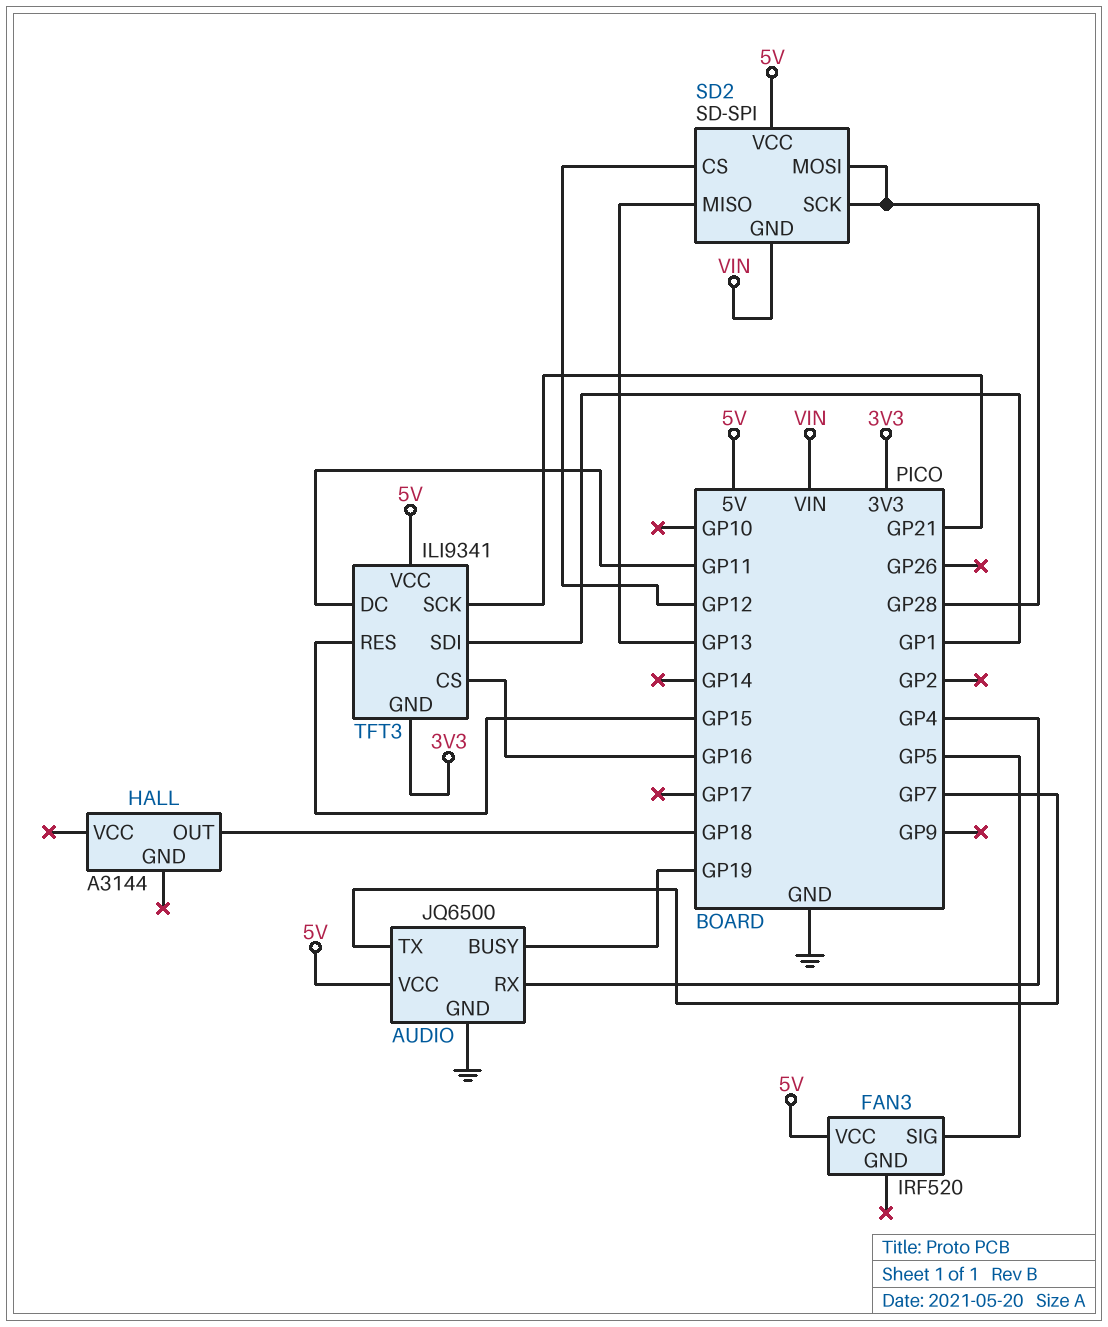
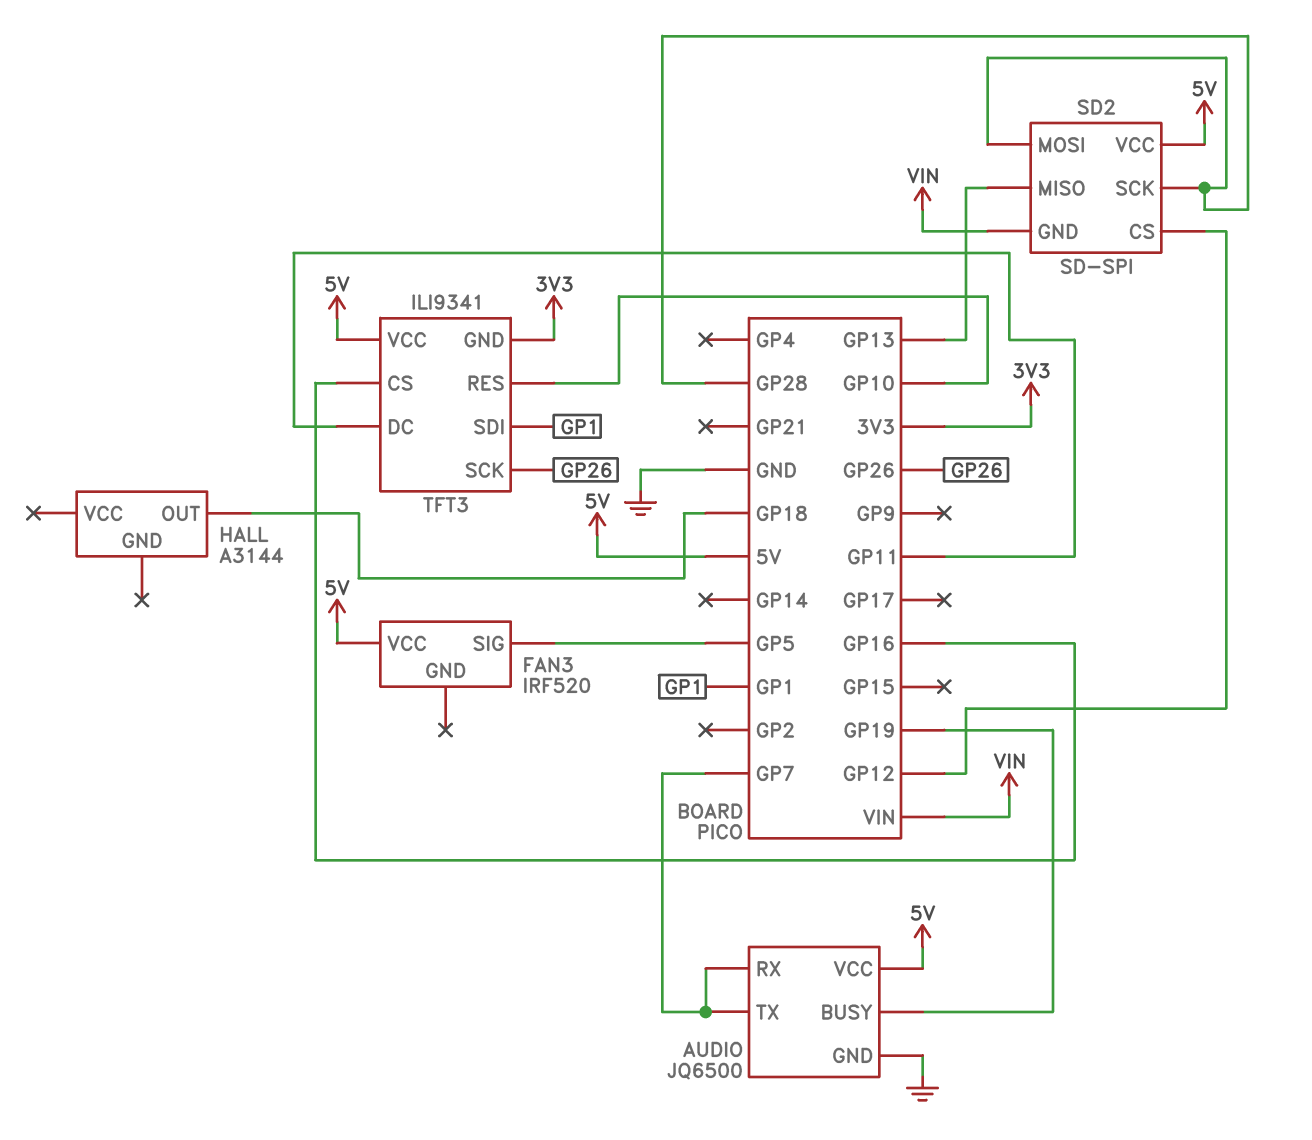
AUDIO pin RX: GP4 -> GP7
TFT3 pin RES: GP15 -> GP10
TFT3 pin SCK: GP21 -> GP26

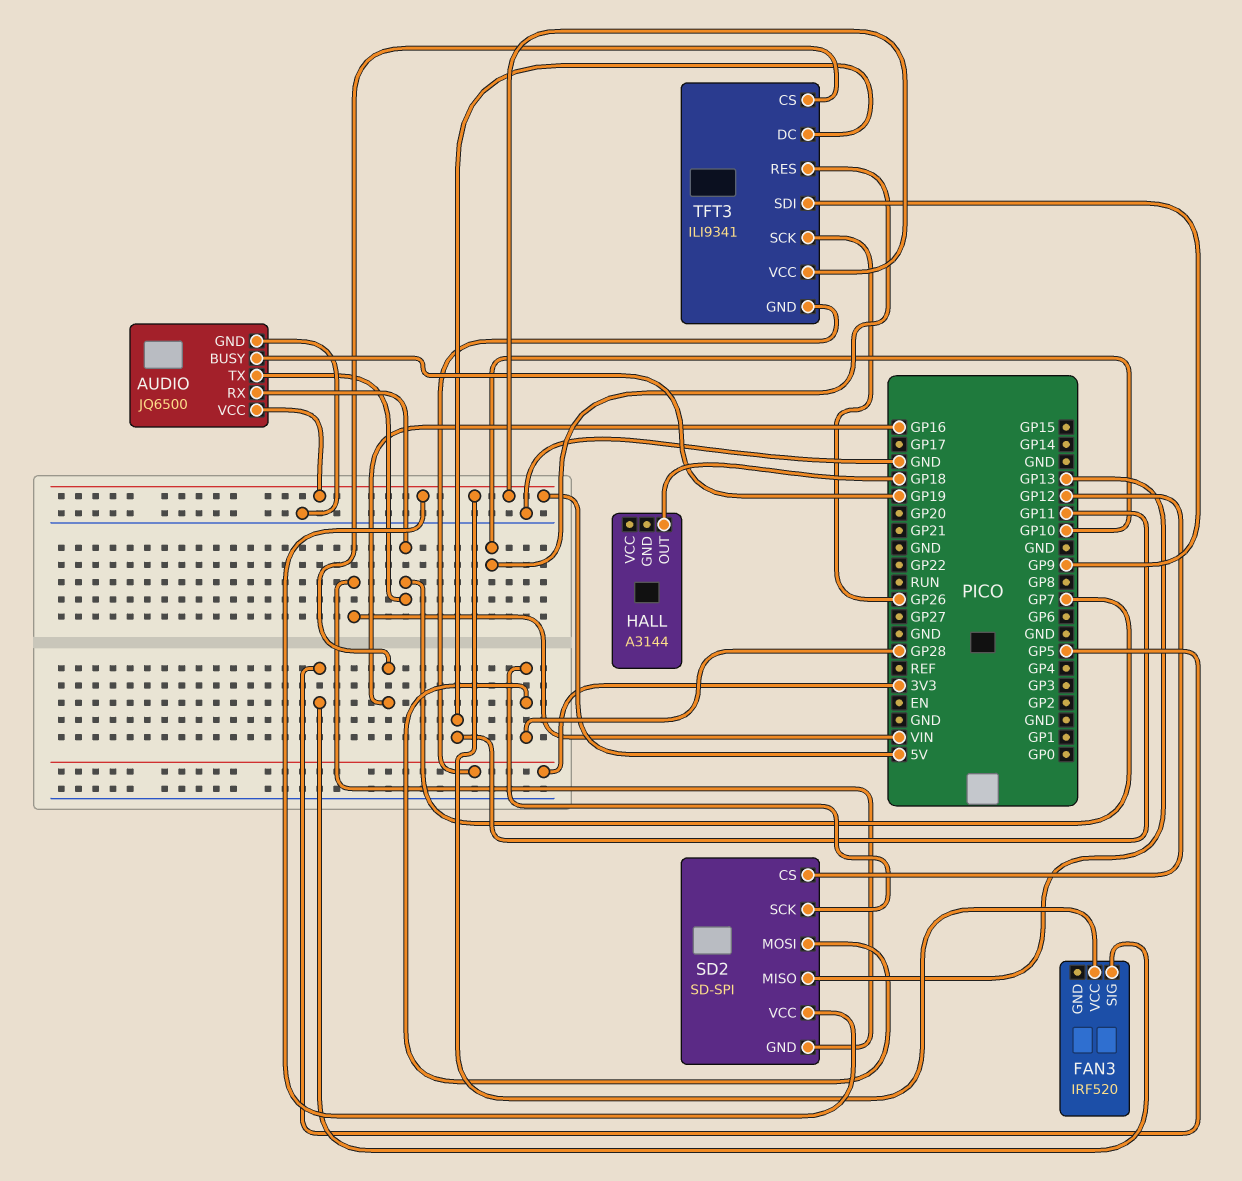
TFT3 pin SDI: GP1 -> GP9

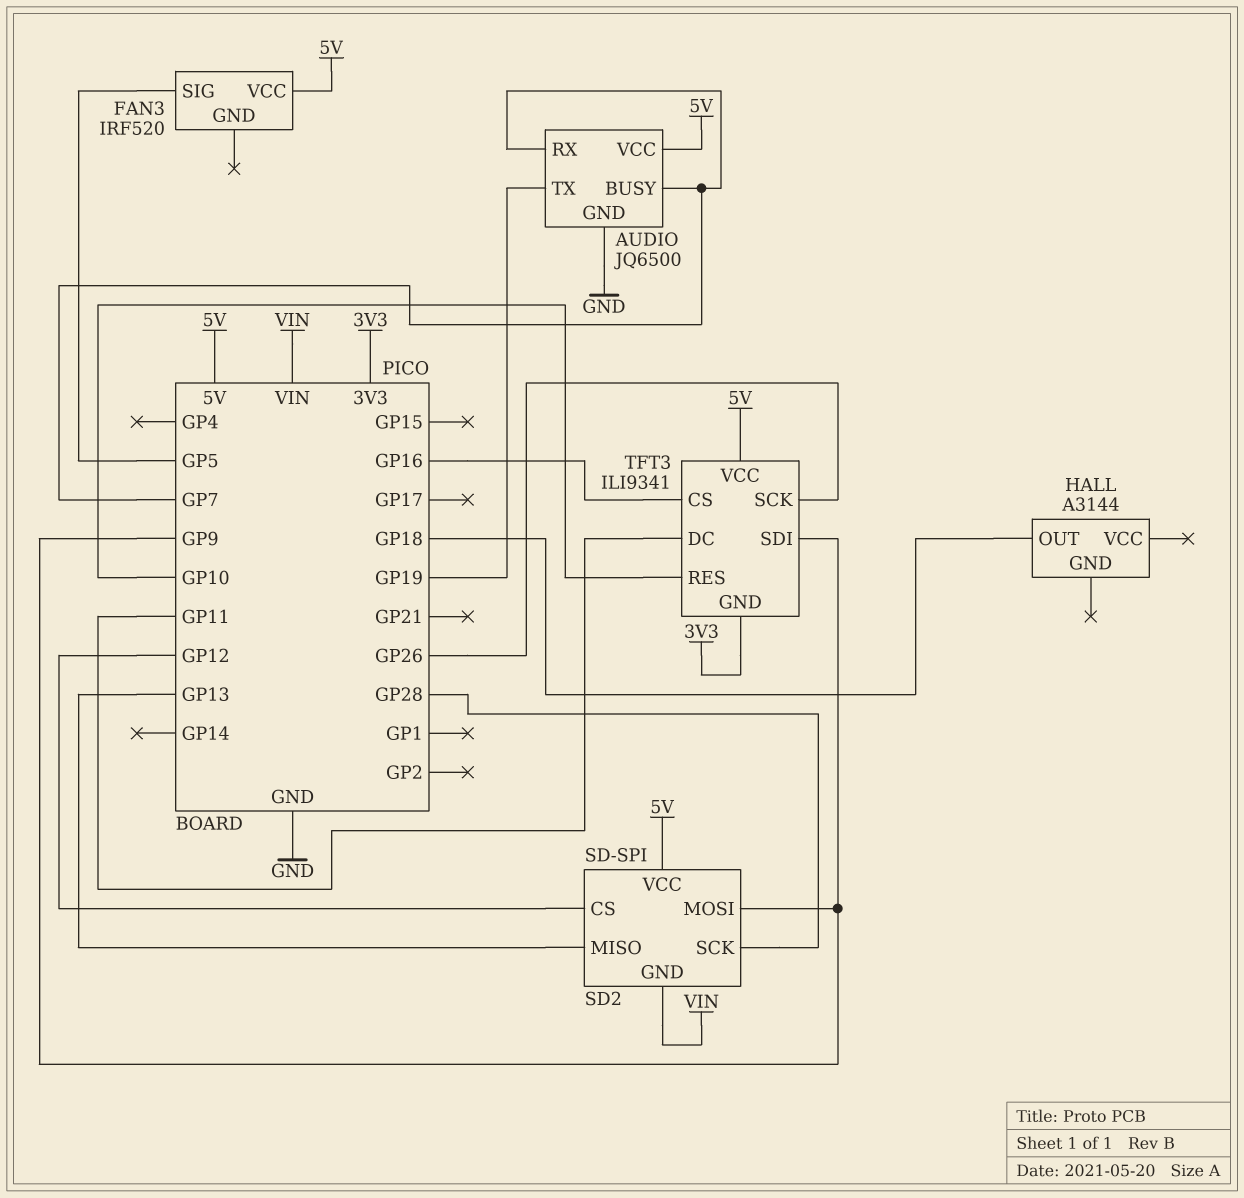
AUDIO pin BUSY: GP19 -> GP7
AUDIO pin TX: GP7 -> GP19
SD2 pin MOSI: GP28 -> GP9

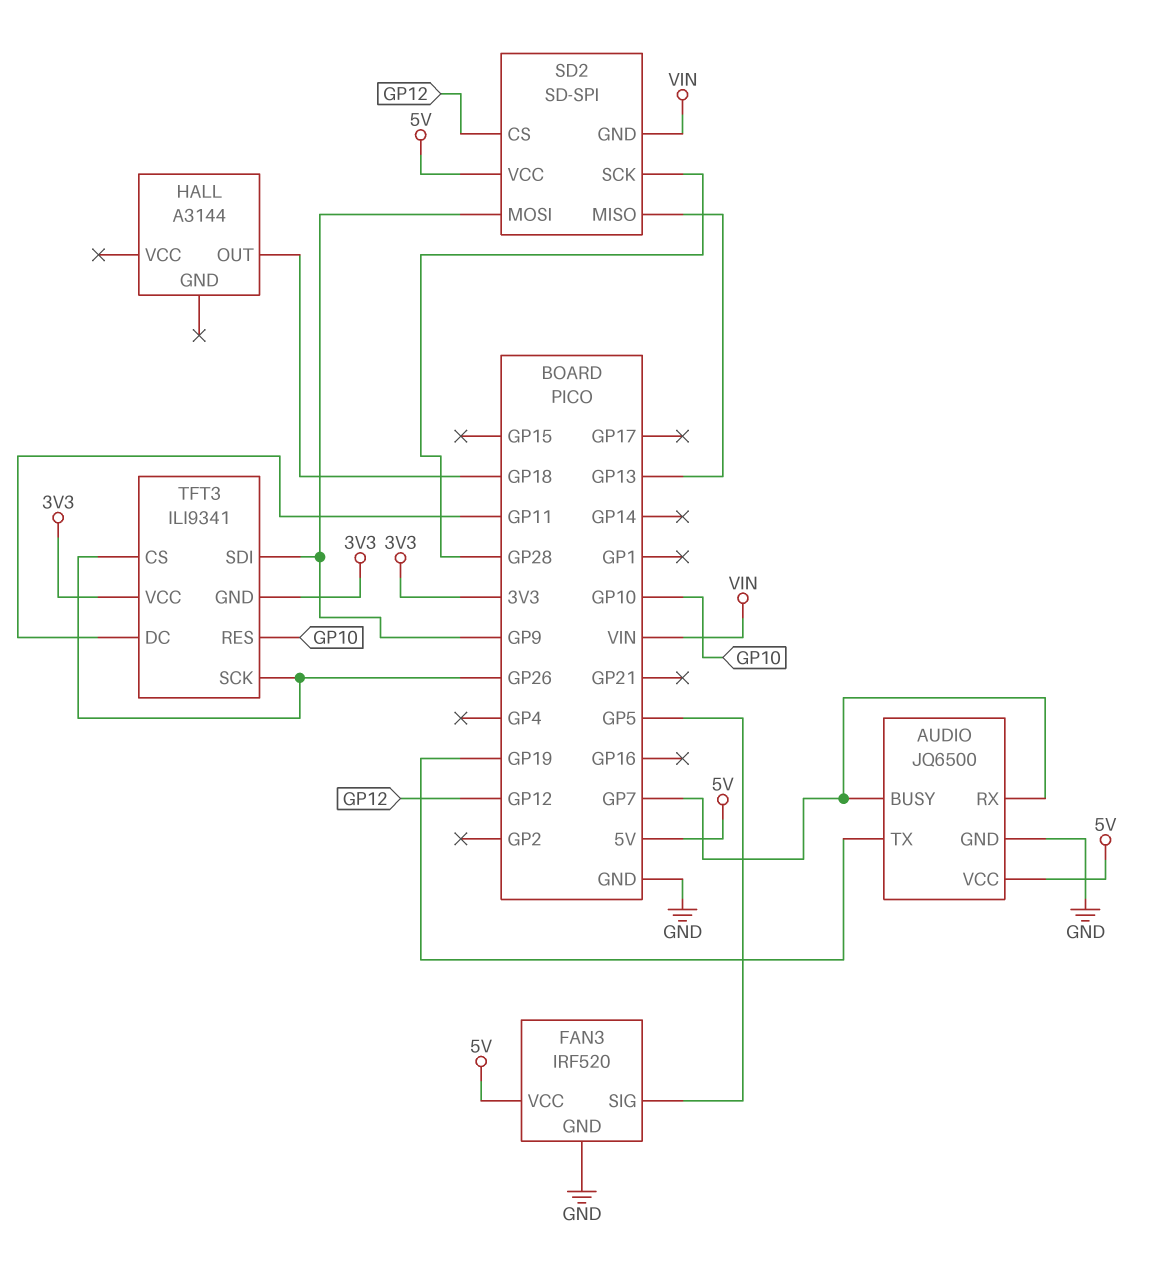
FAN3 pin GND: none -> GND
TFT3 pin CS: GP16 -> GP26
TFT3 pin VCC: 5V -> 3V3

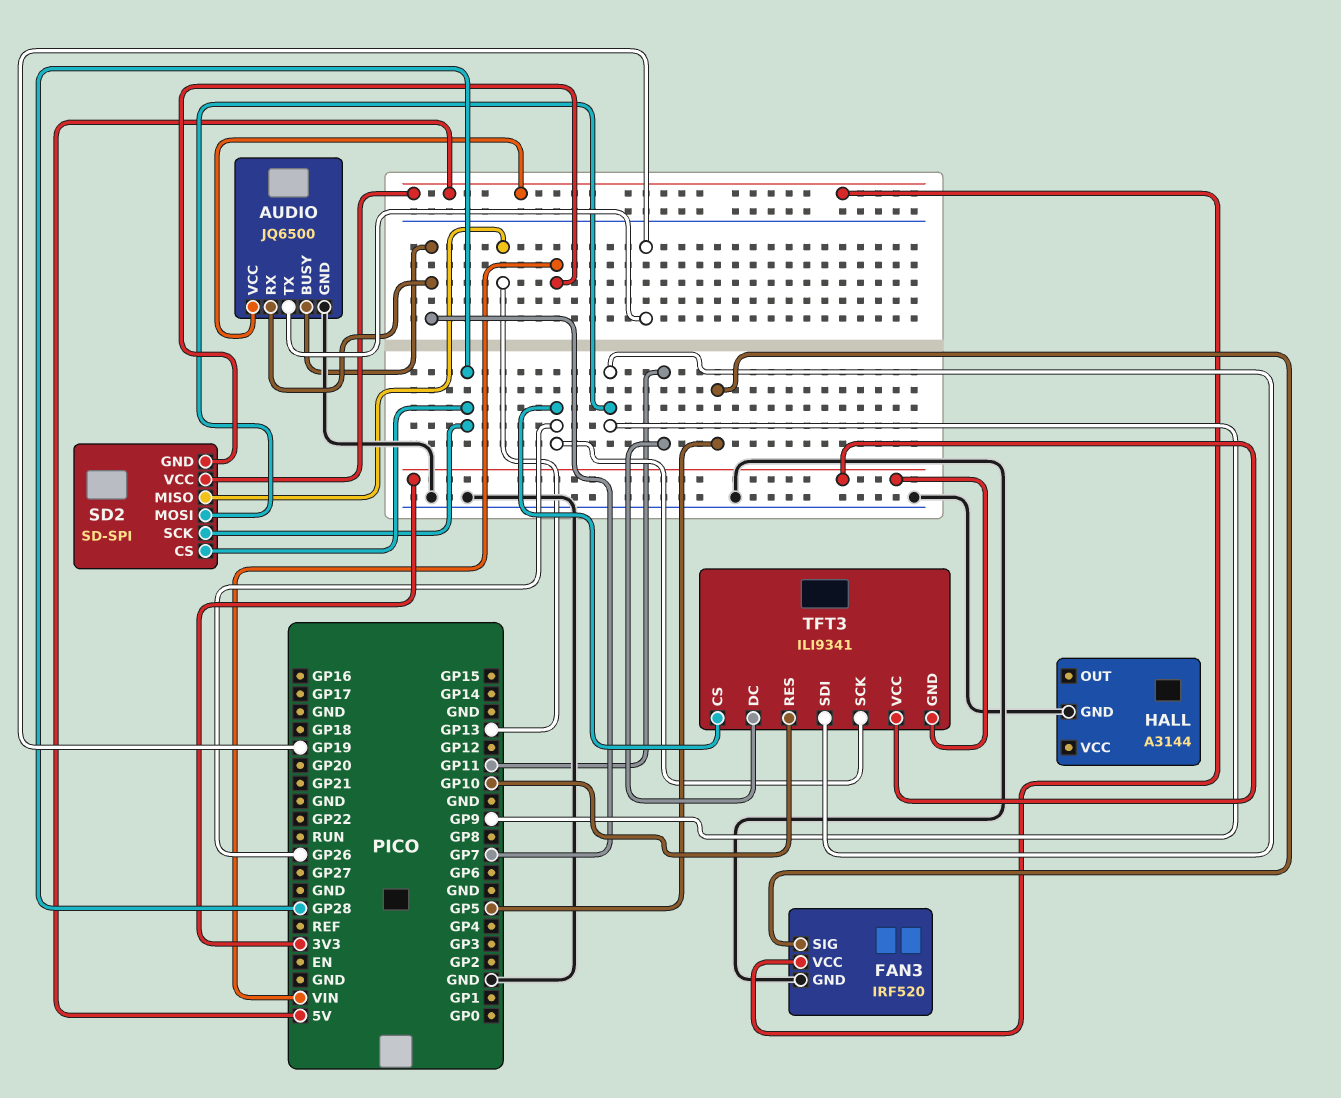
HALL pin GND: none -> GND
HALL pin OUT: GP18 -> none
SD2 pin CS: GP12 -> GP28

